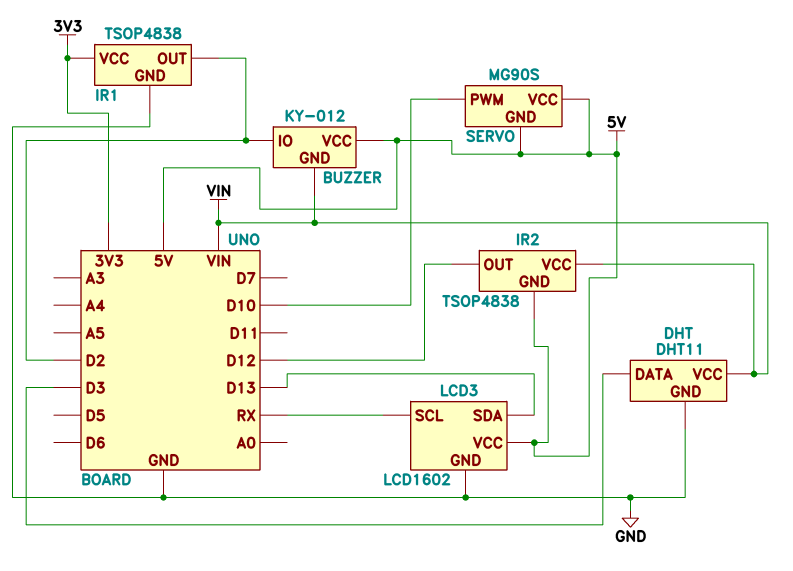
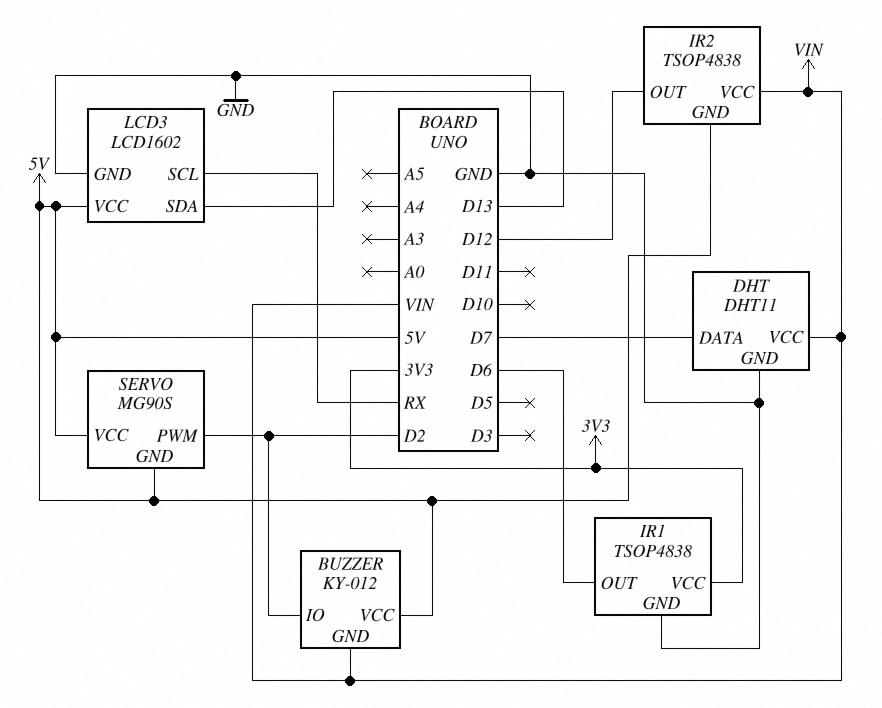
DHT pin DATA: D3 -> D7
IR1 pin OUT: D2 -> D6
SERVO pin PWM: D10 -> D2

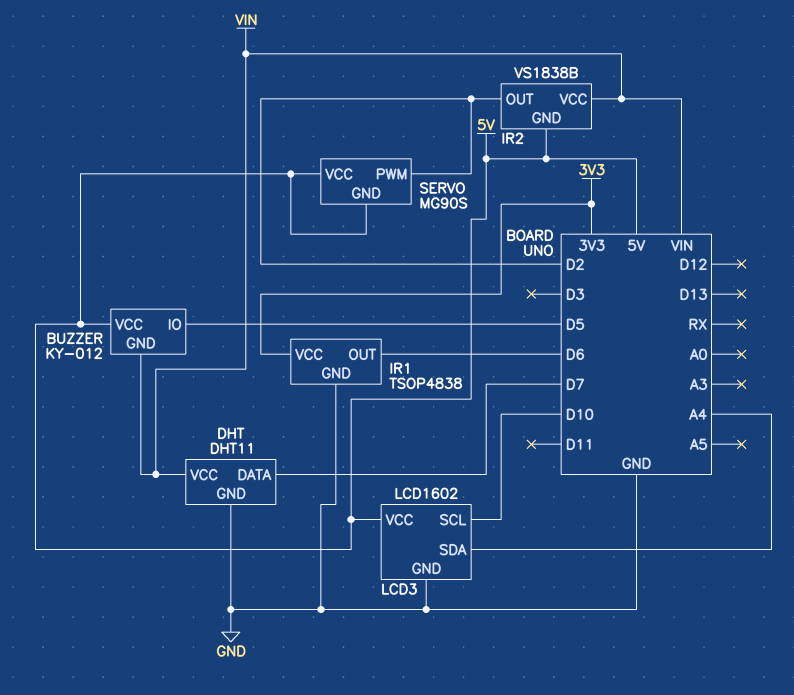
BUZZER pin IO: D2 -> D5
IR2: TSOP4838 -> VS1838B
IR2 pin OUT: D12 -> D2
LCD3 pin SCL: RX -> D10
LCD3 pin SDA: D13 -> A4

